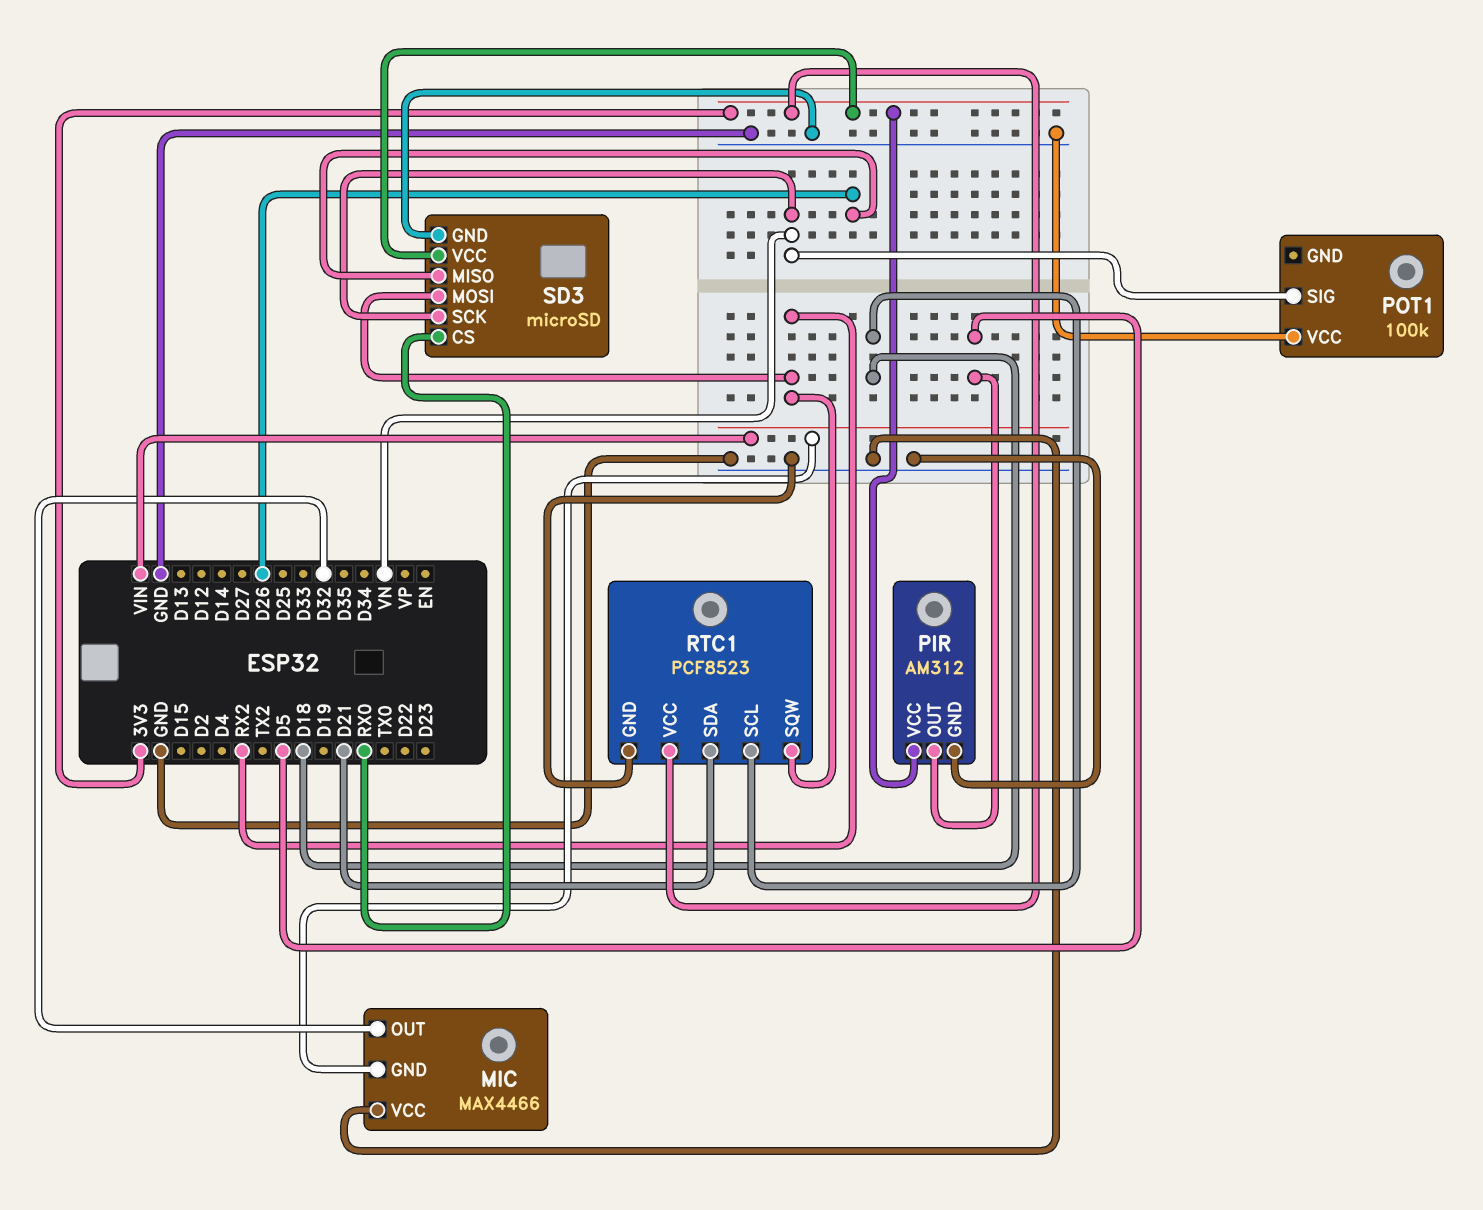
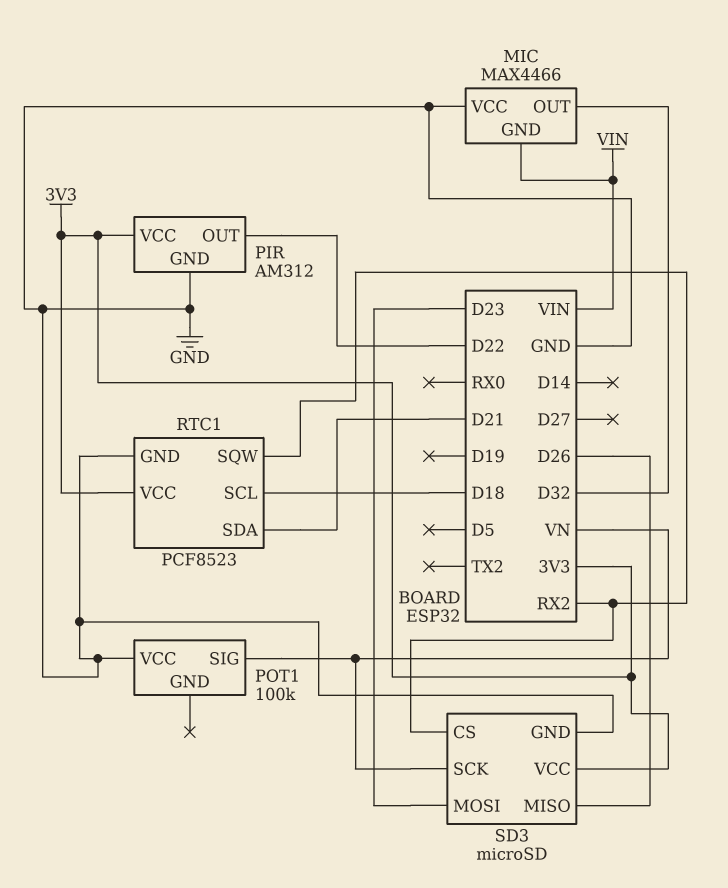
PIR pin OUT: D5 -> D22
SD3 pin CS: RX0 -> RX2
SD3 pin MOSI: RX2 -> D23

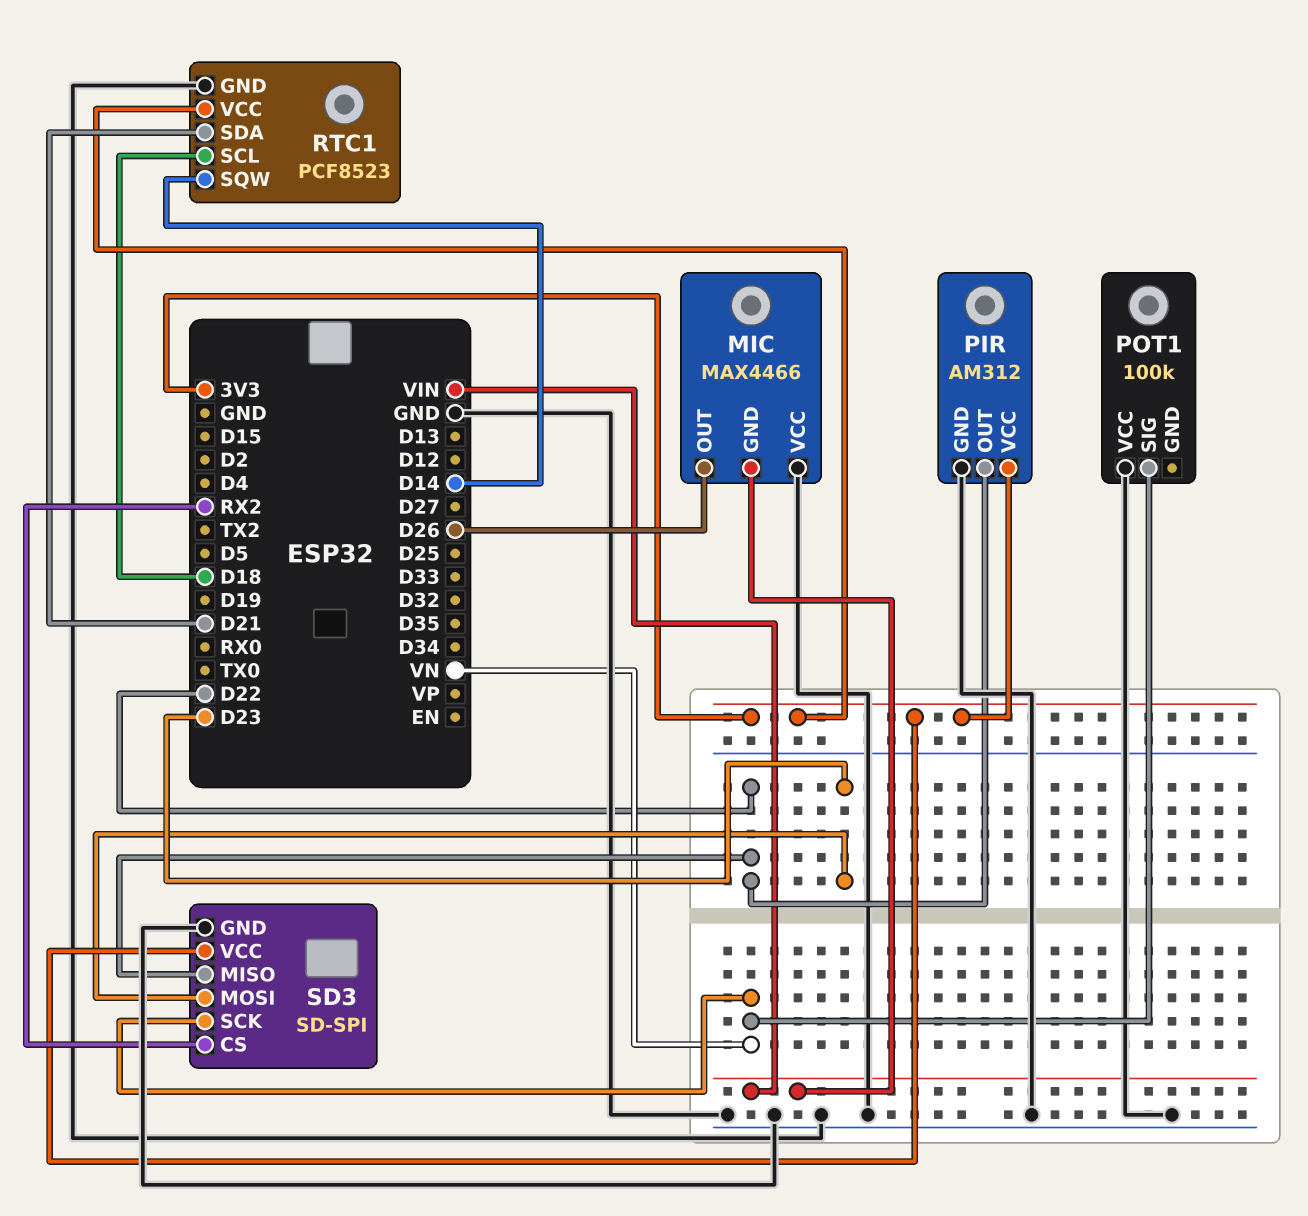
MIC pin OUT: D32 -> D26
RTC1 pin SQW: RX2 -> D14
SD3: microSD -> SD-SPI
SD3 pin MISO: D26 -> D22

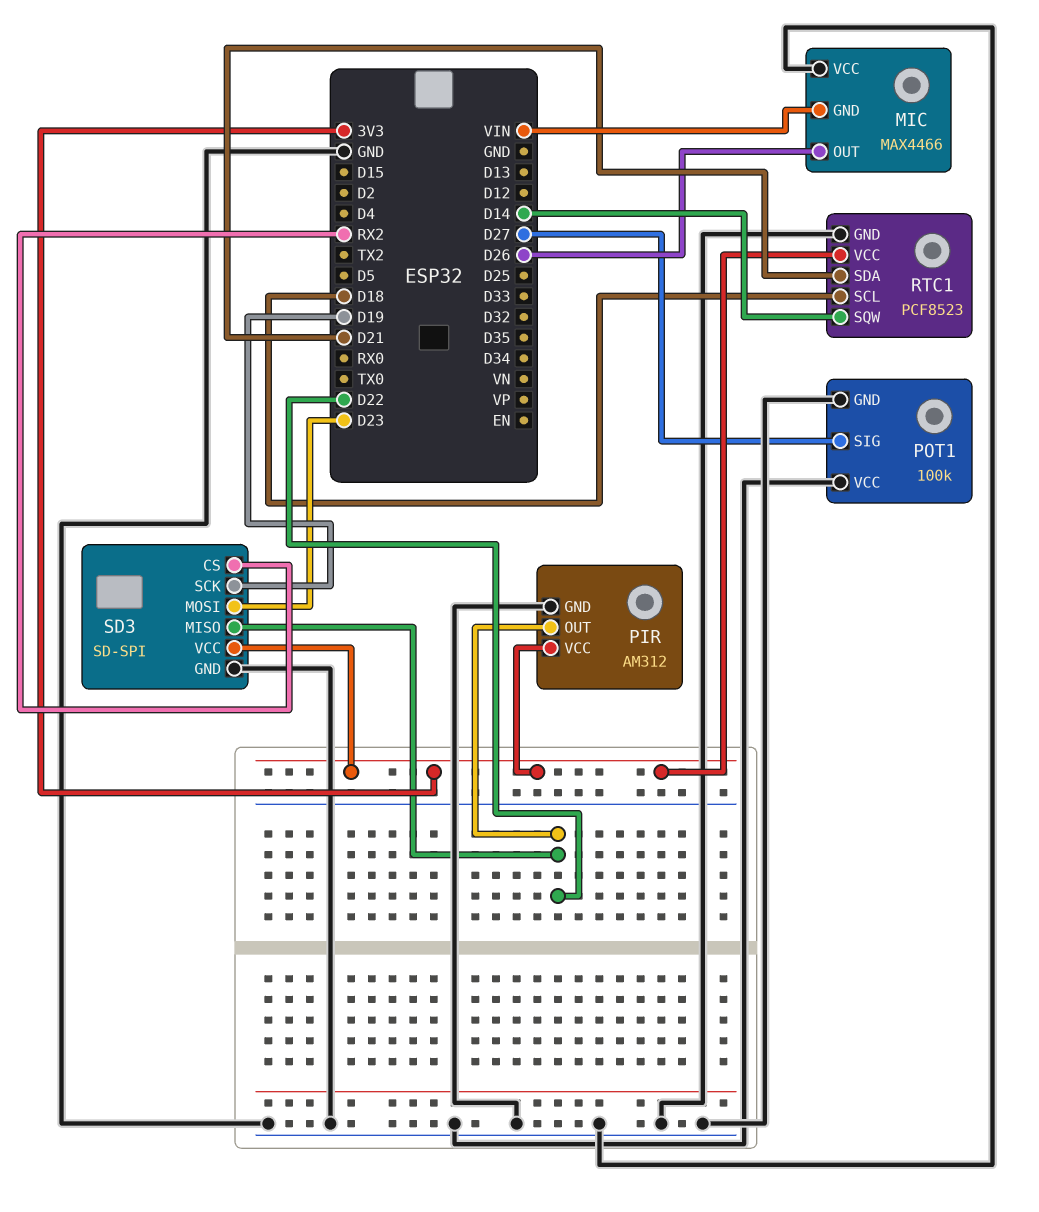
POT1 pin GND: none -> GND
POT1 pin SIG: VN -> D27
SD3 pin SCK: VN -> D19

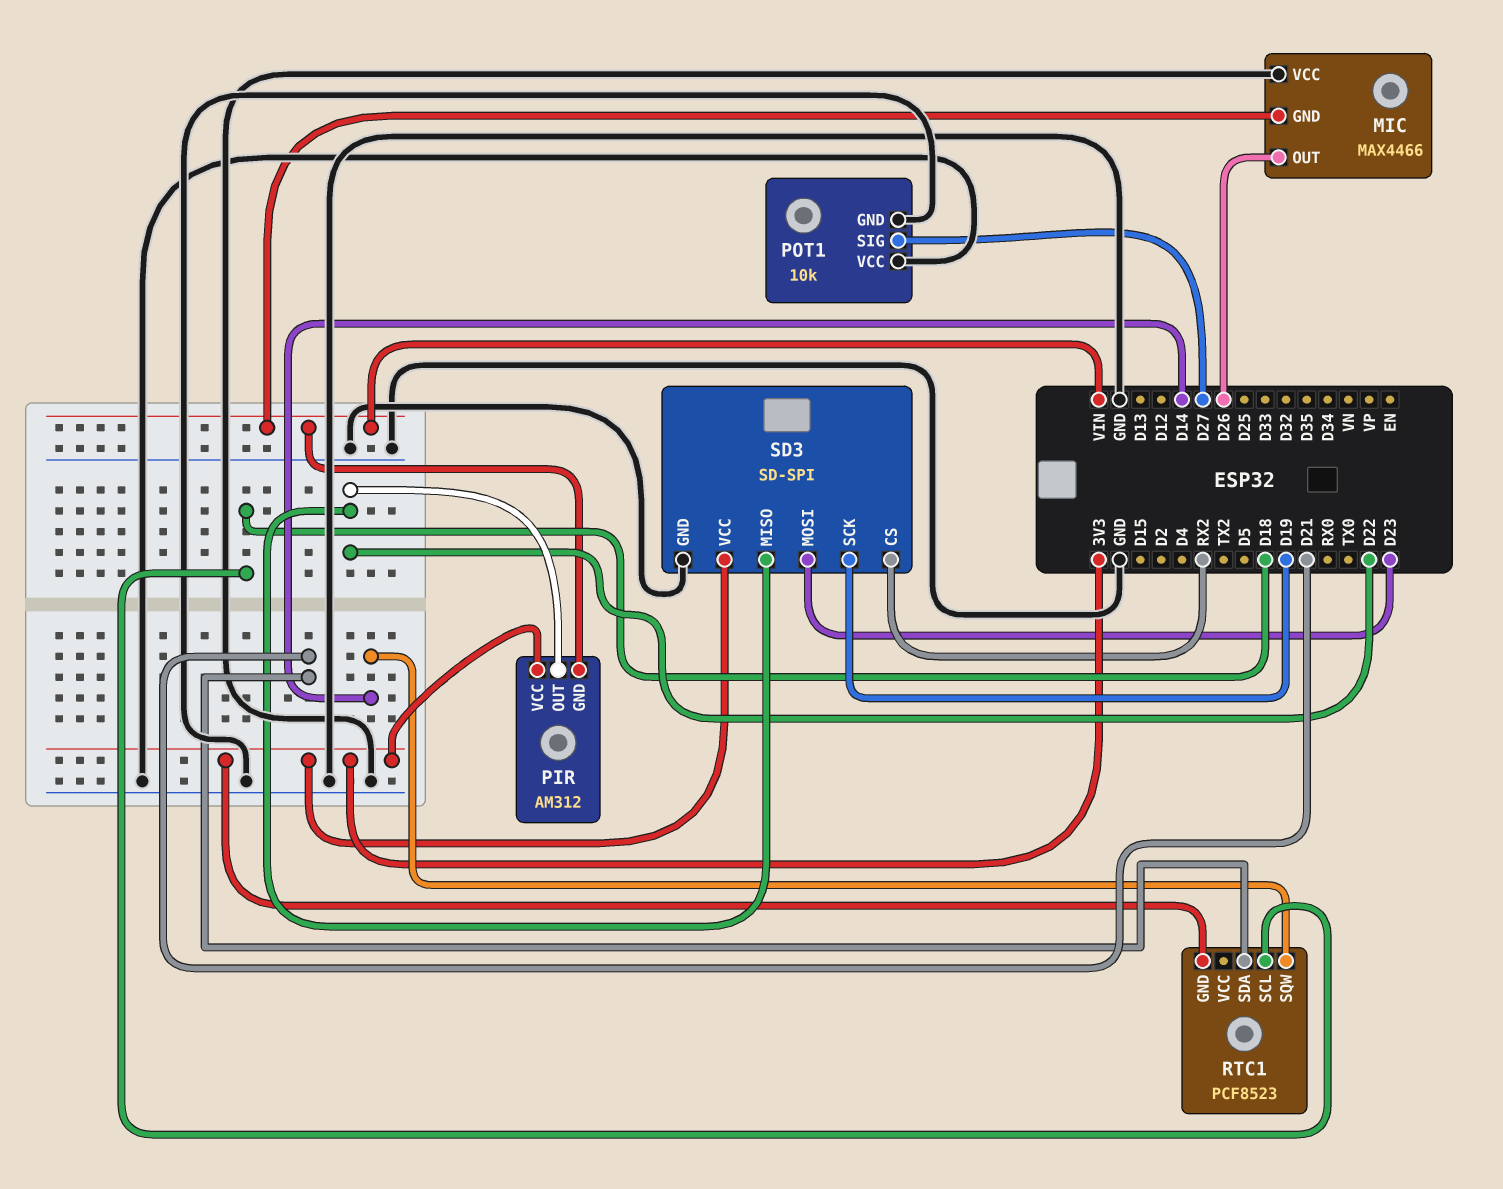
PIR pin GND: GND -> VIN
POT1: 100k -> 10k
RTC1 pin GND: GND -> 3V3
RTC1 pin VCC: 3V3 -> none

